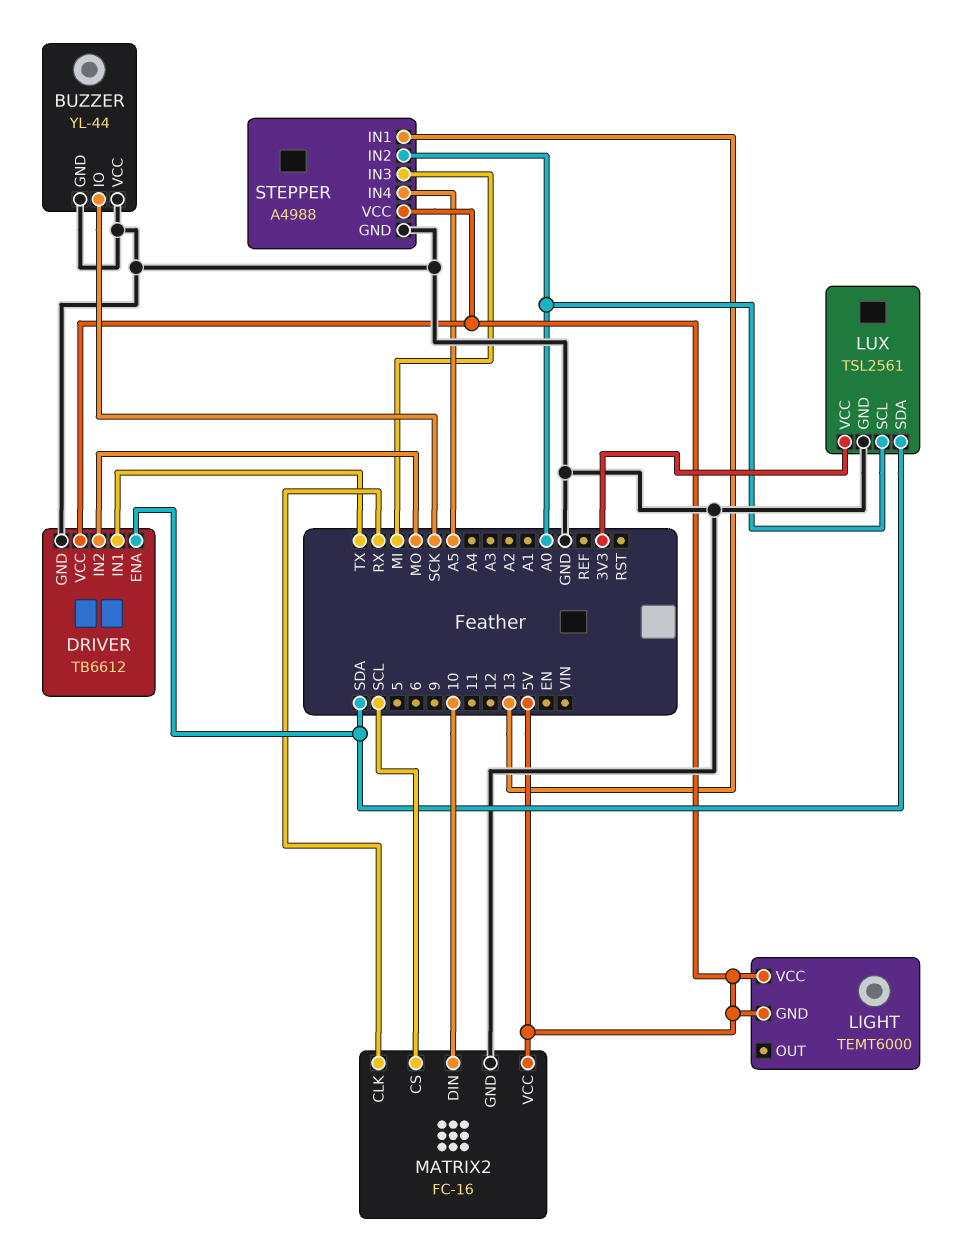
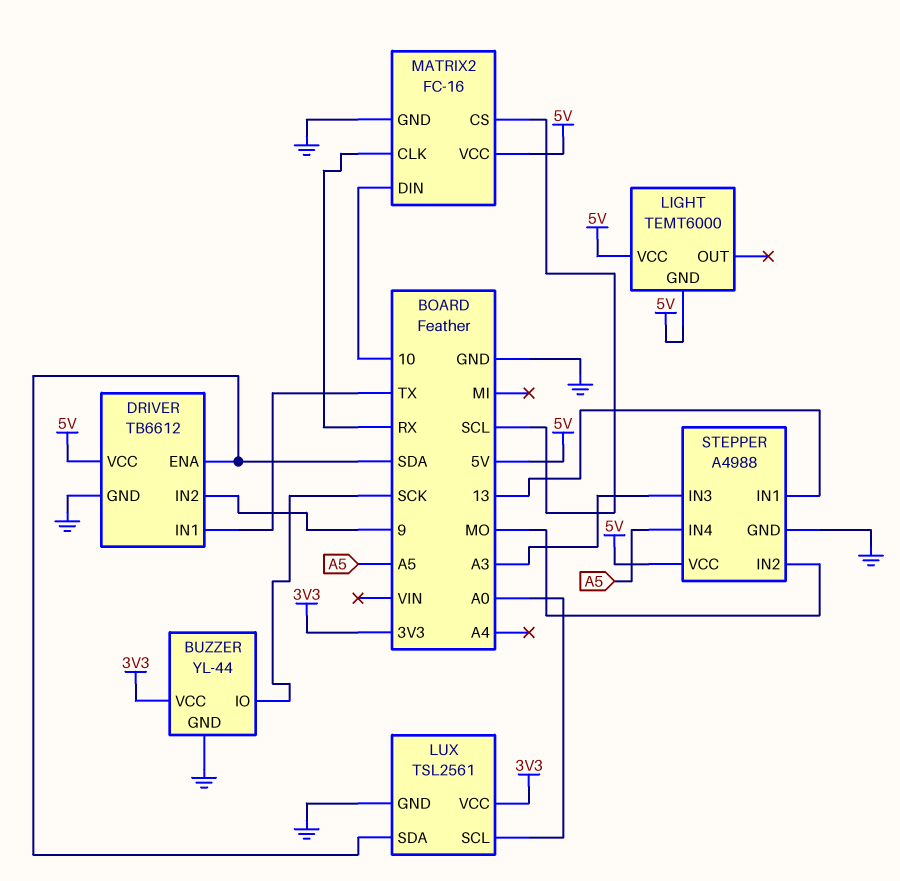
BUZZER pin VCC: GND -> 3V3
DRIVER pin IN2: MO -> 9
STEPPER pin IN2: A0 -> MO
STEPPER pin IN3: MI -> A3

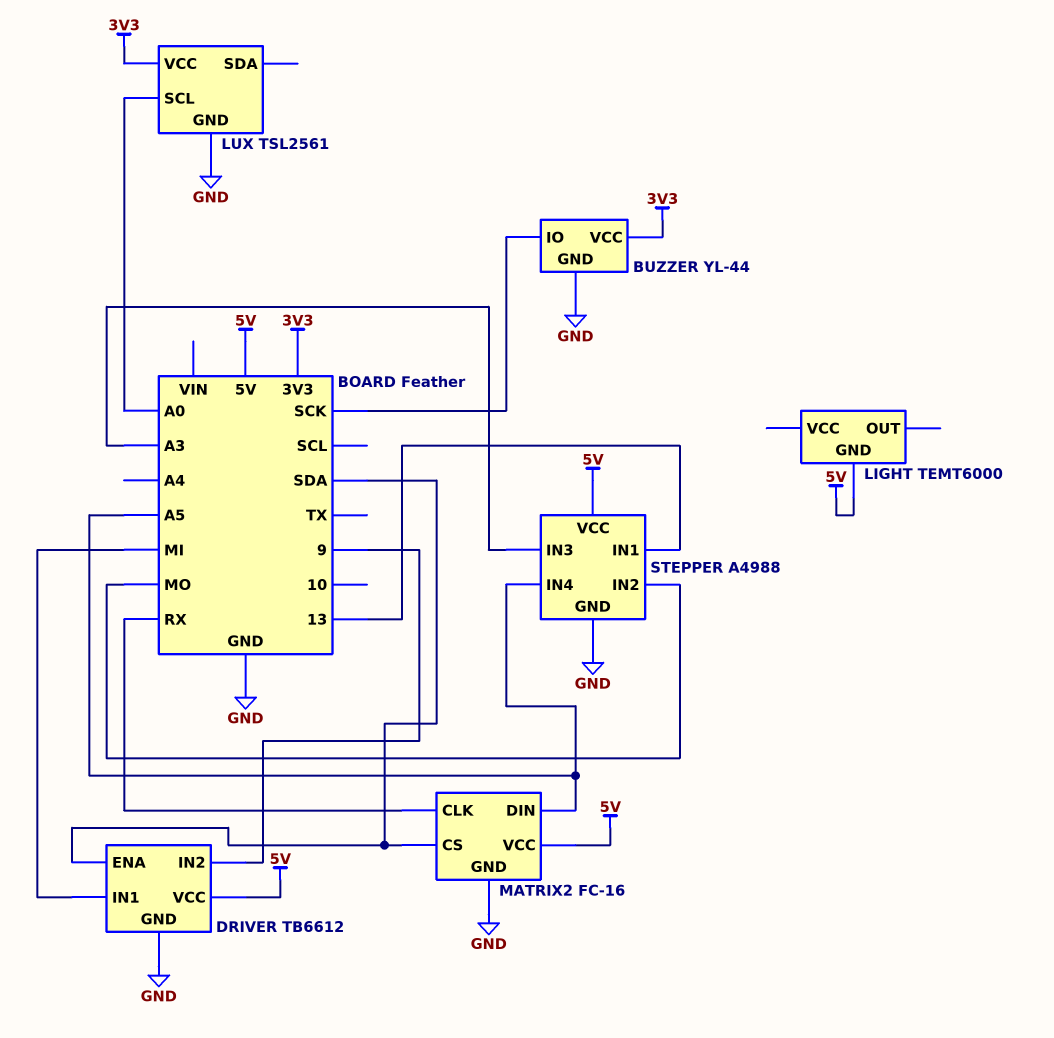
DRIVER pin IN1: TX -> MI
LIGHT pin VCC: 5V -> none
LUX pin SDA: SDA -> none
MATRIX2 pin CS: SCL -> SDA
MATRIX2 pin DIN: 10 -> A5

